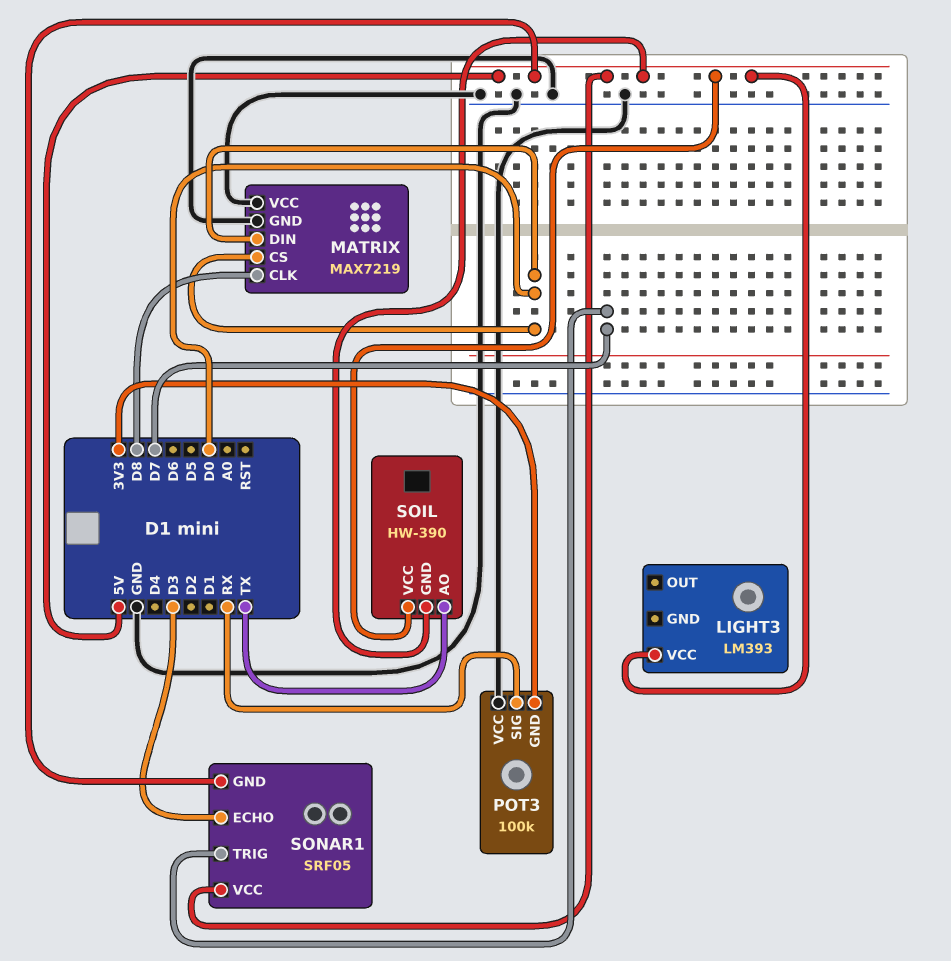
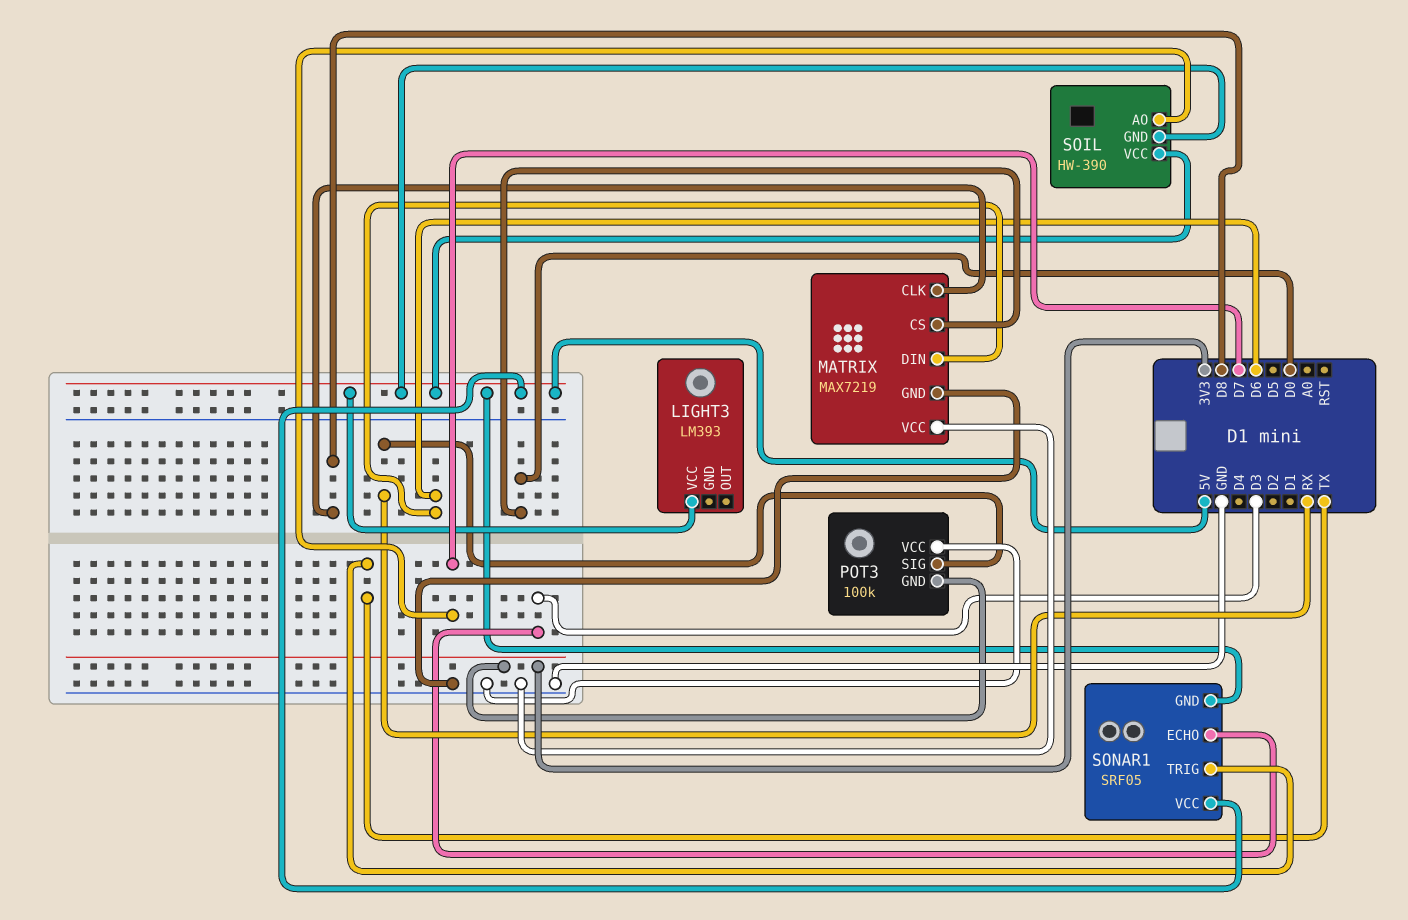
MATRIX pin DIN: D0 -> D6
SOIL pin AO: TX -> D7
SONAR1 pin TRIG: D7 -> TX

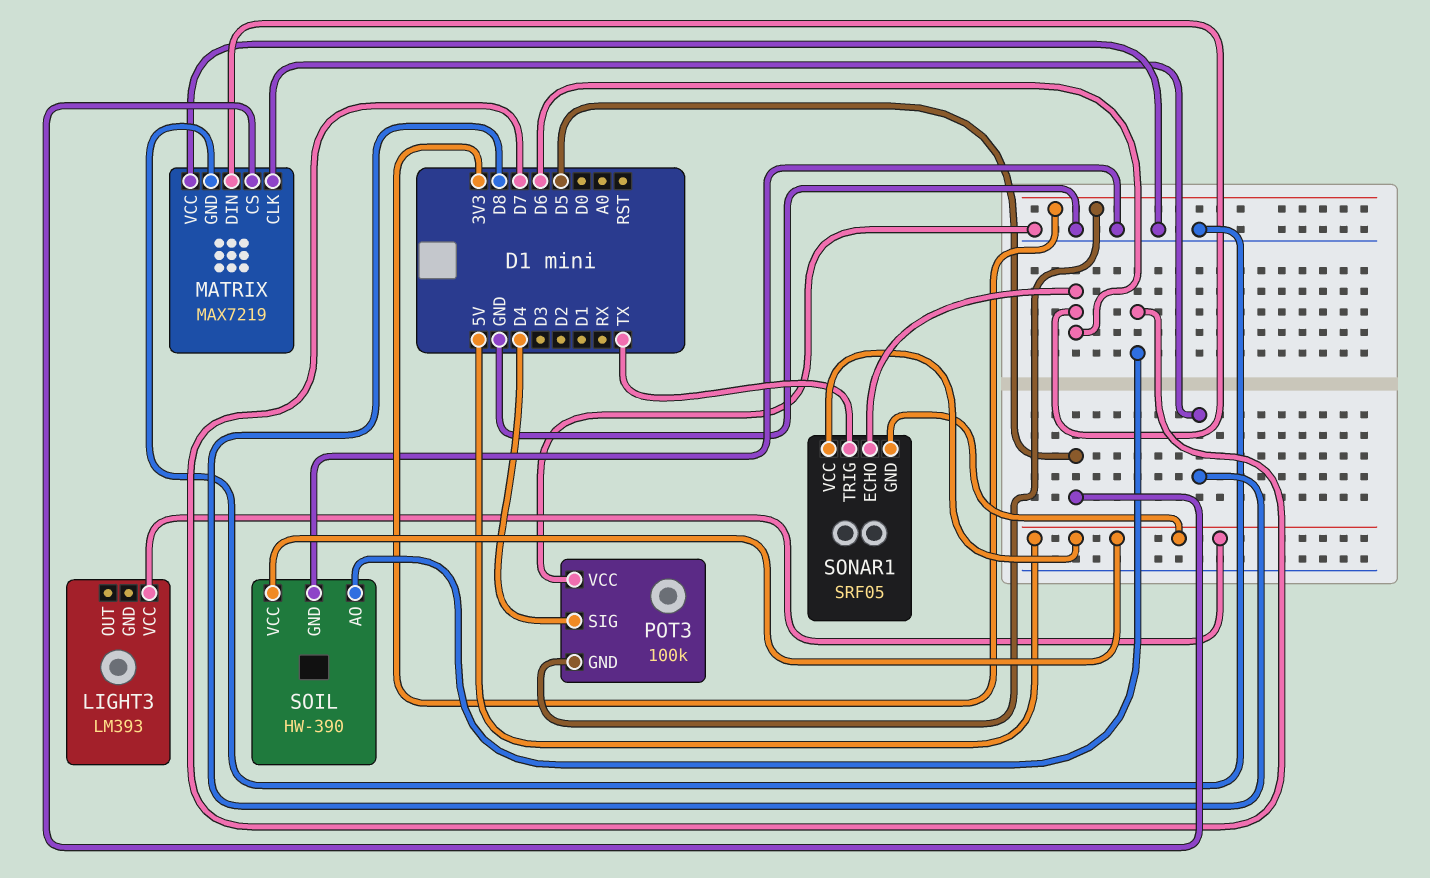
MATRIX pin CS: D0 -> D5
POT3 pin SIG: RX -> D4
SOIL pin GND: 5V -> GND
SONAR1 pin ECHO: D3 -> D6

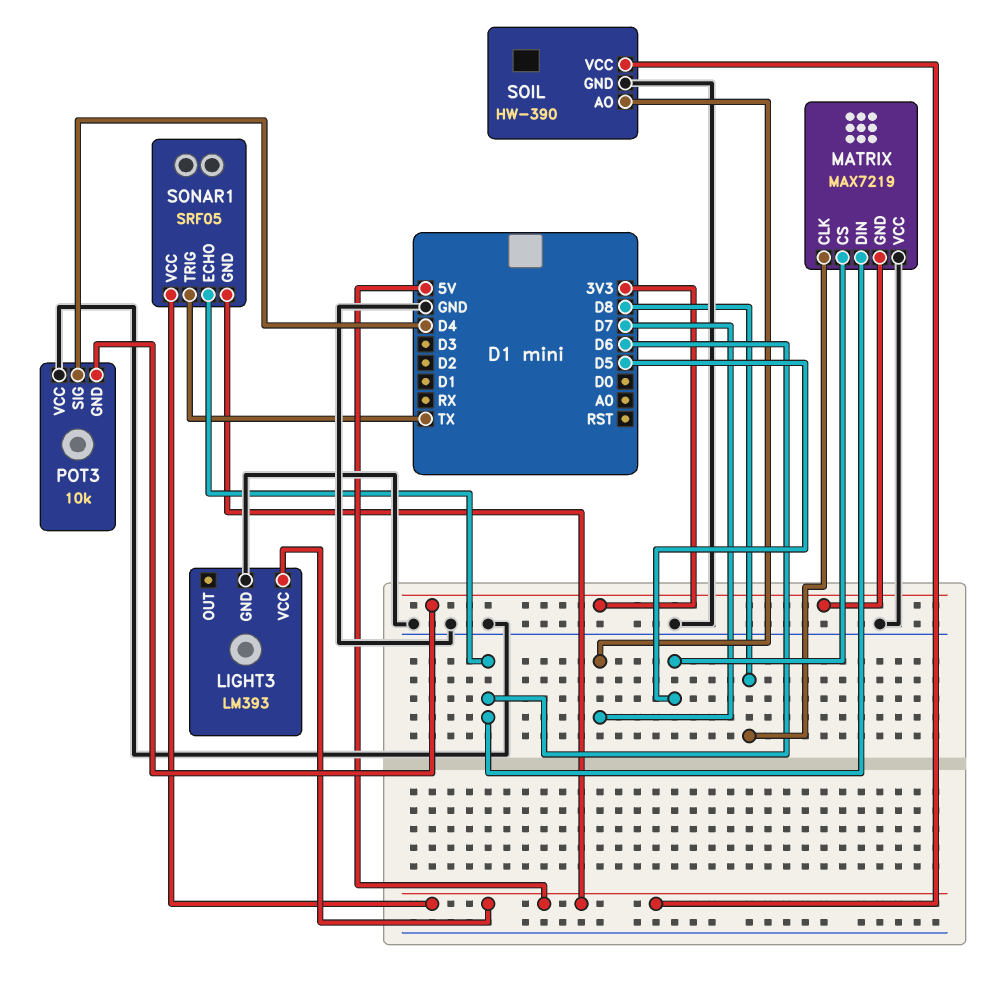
LIGHT3 pin GND: none -> GND
MATRIX pin GND: GND -> 3V3
POT3: 100k -> 10k

